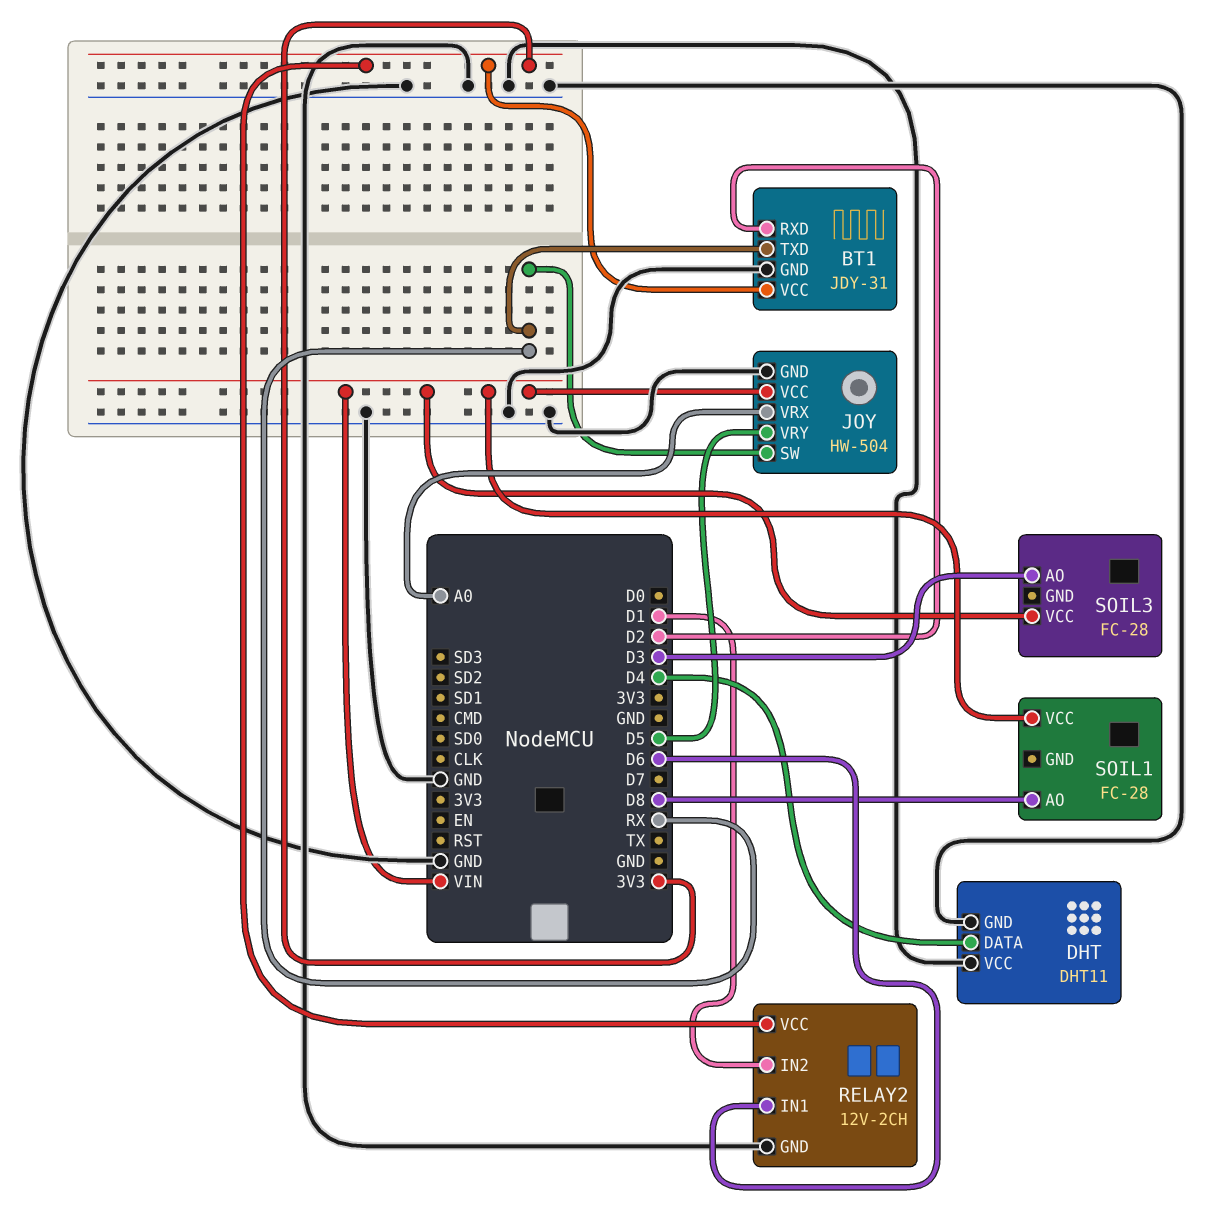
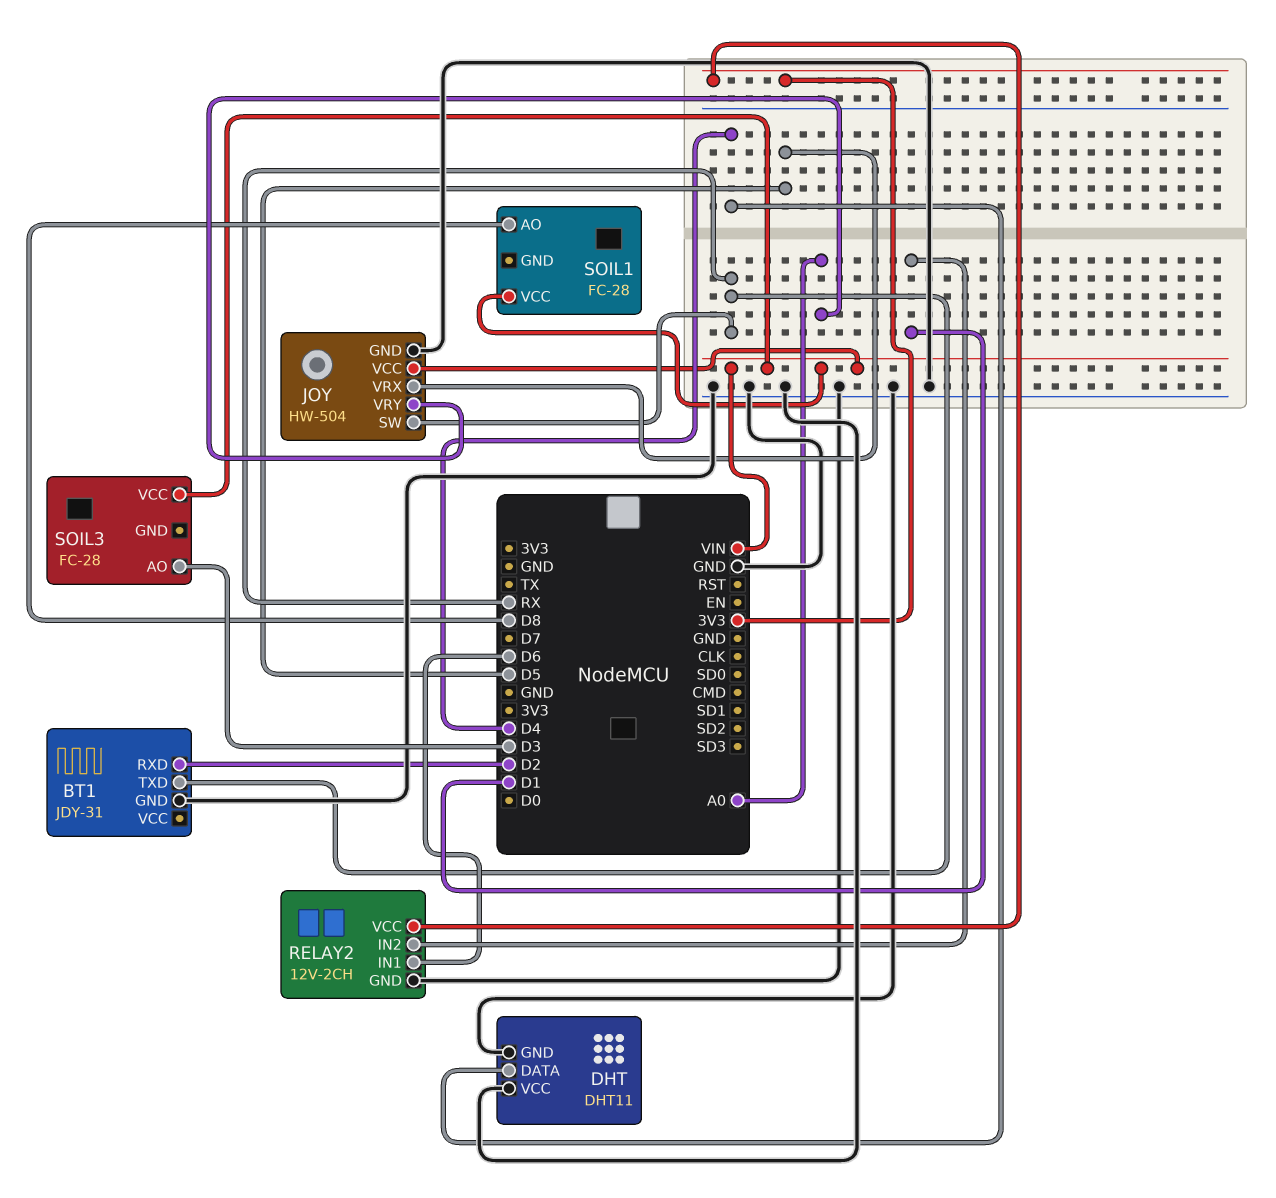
BT1 pin VCC: 3V3 -> none
JOY pin VRX: A0 -> D5
JOY pin VRY: D5 -> A0

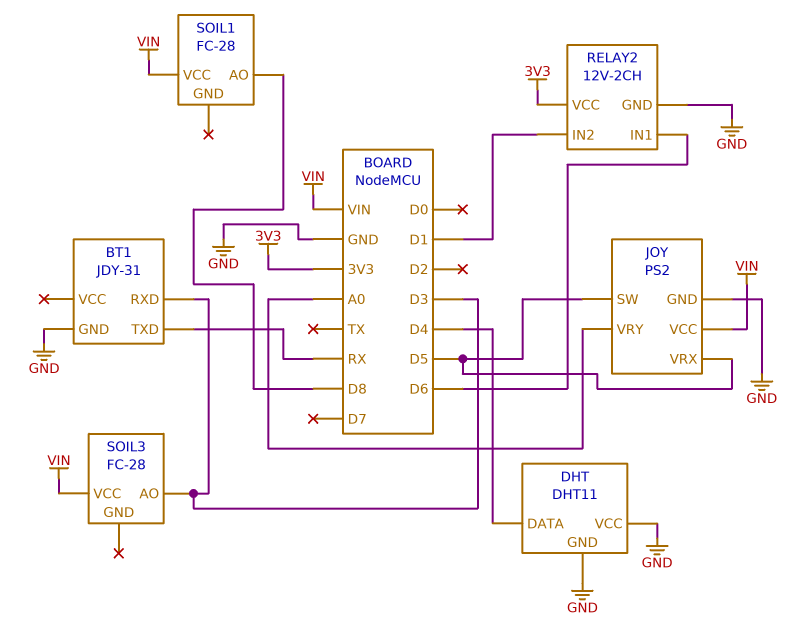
BT1 pin RXD: D2 -> D3
JOY: HW-504 -> PS2
JOY pin SW: RX -> D5

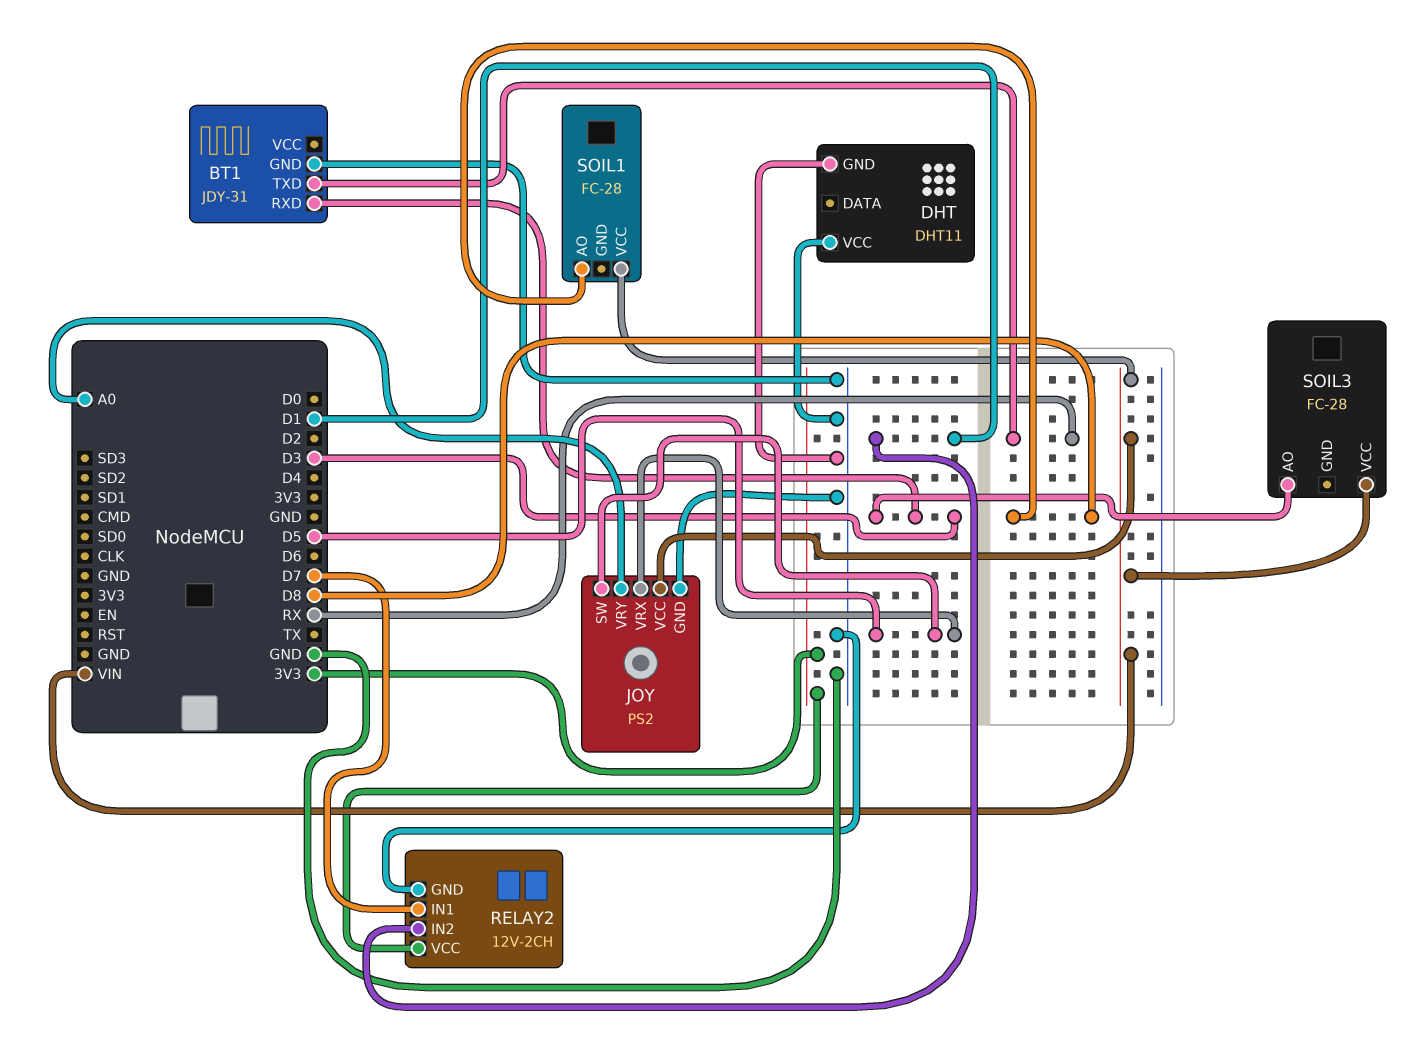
DHT pin DATA: D4 -> none
RELAY2 pin IN1: D6 -> D7

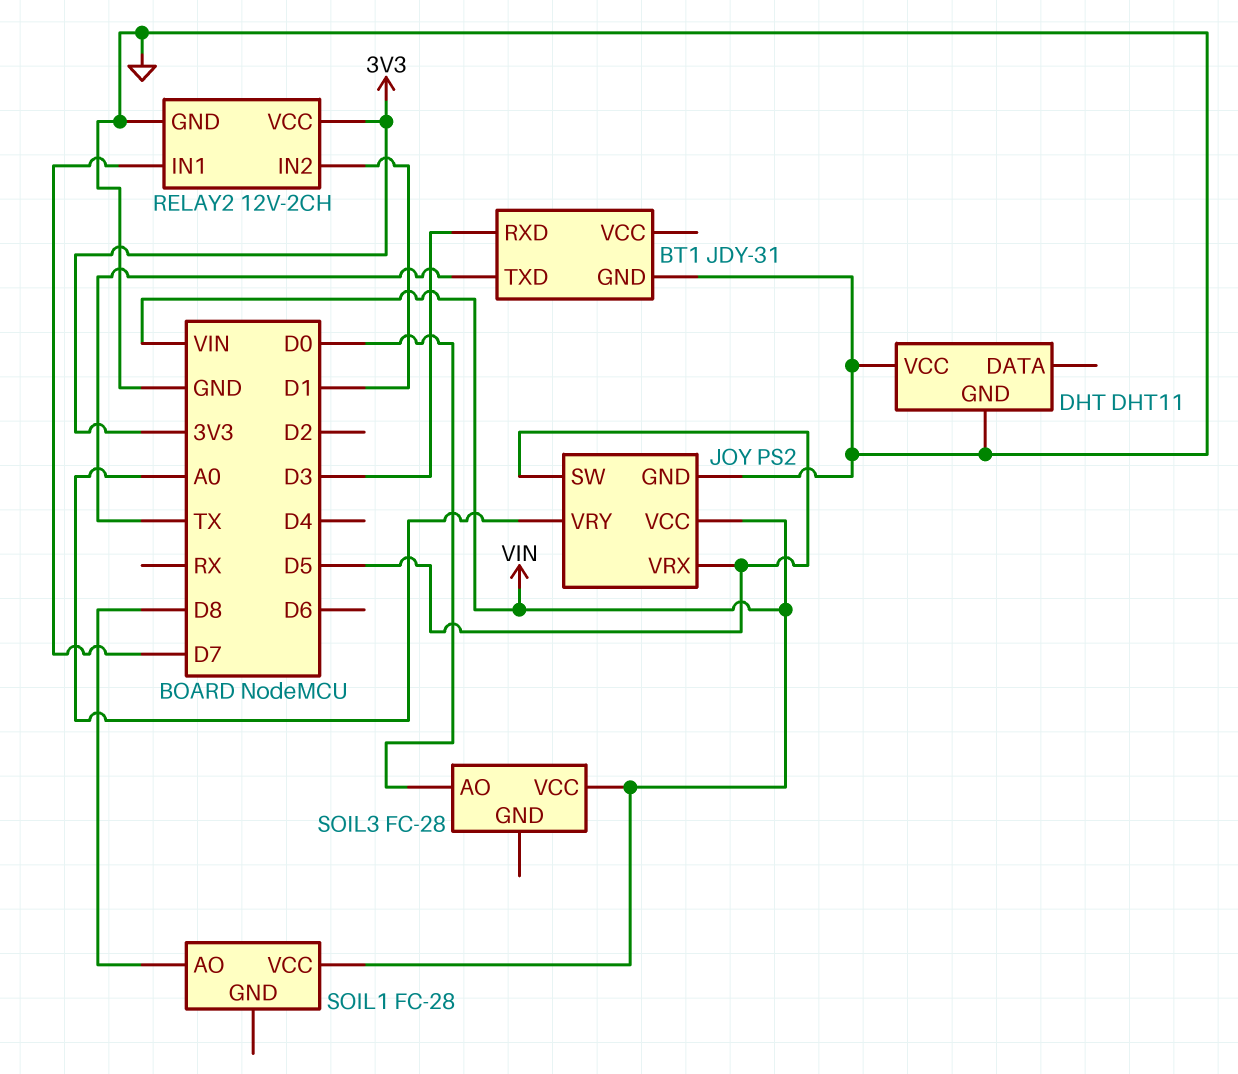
BT1 pin TXD: RX -> TX
SOIL3 pin AO: D3 -> D0

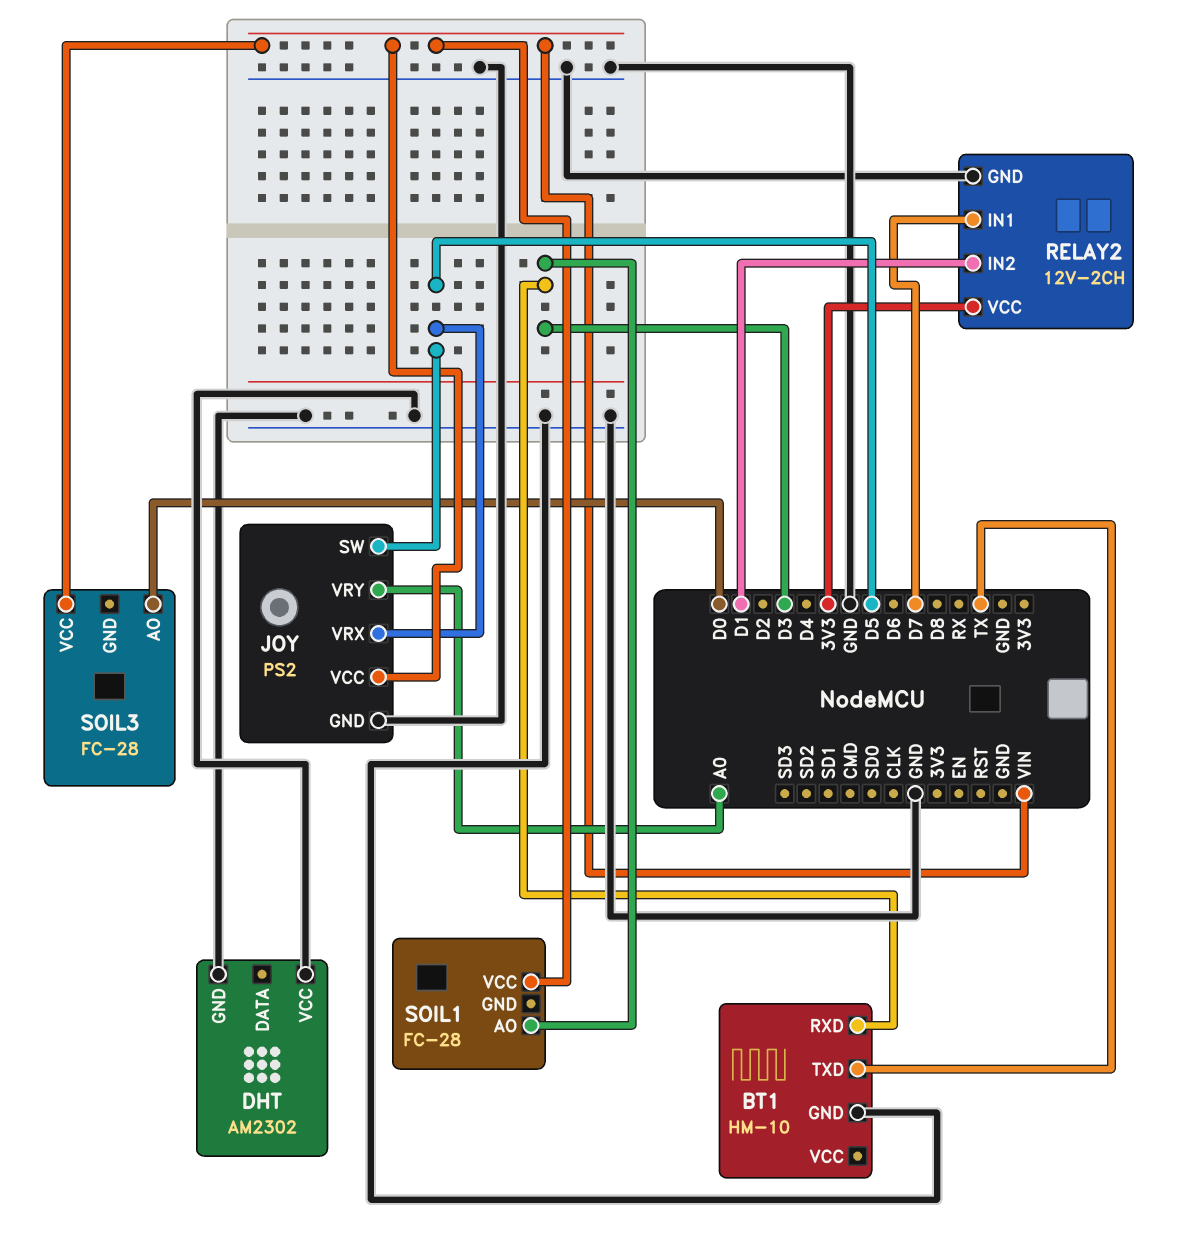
BT1: JDY-31 -> HM-10
DHT: DHT11 -> AM2302
SOIL1 pin AO: D8 -> D3

